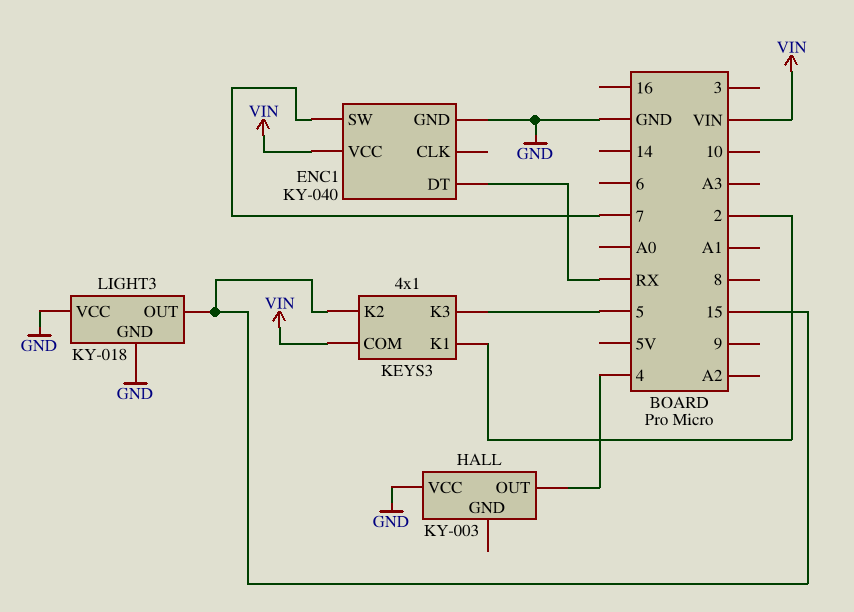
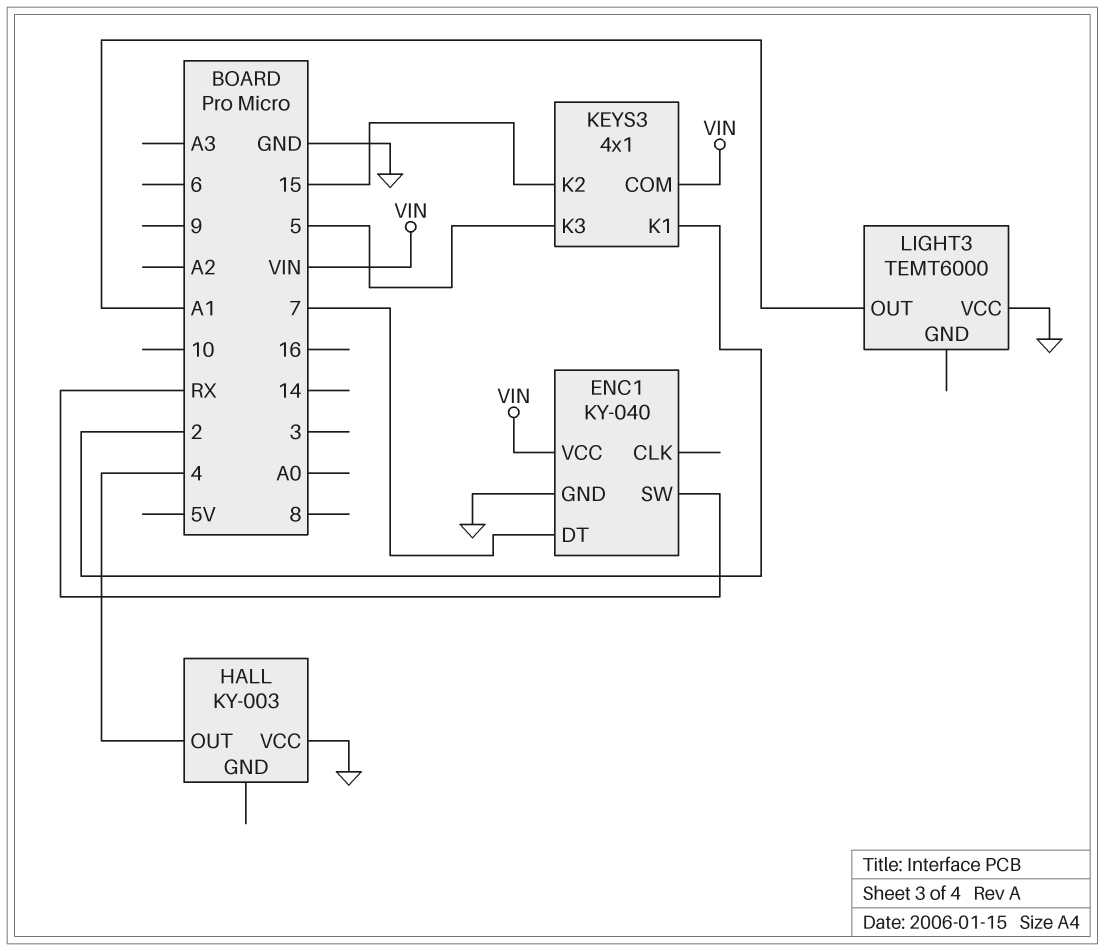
ENC1 pin DT: RX -> 7
ENC1 pin SW: 7 -> RX
LIGHT3: KY-018 -> TEMT6000
LIGHT3 pin GND: GND -> none
LIGHT3 pin OUT: 15 -> A1

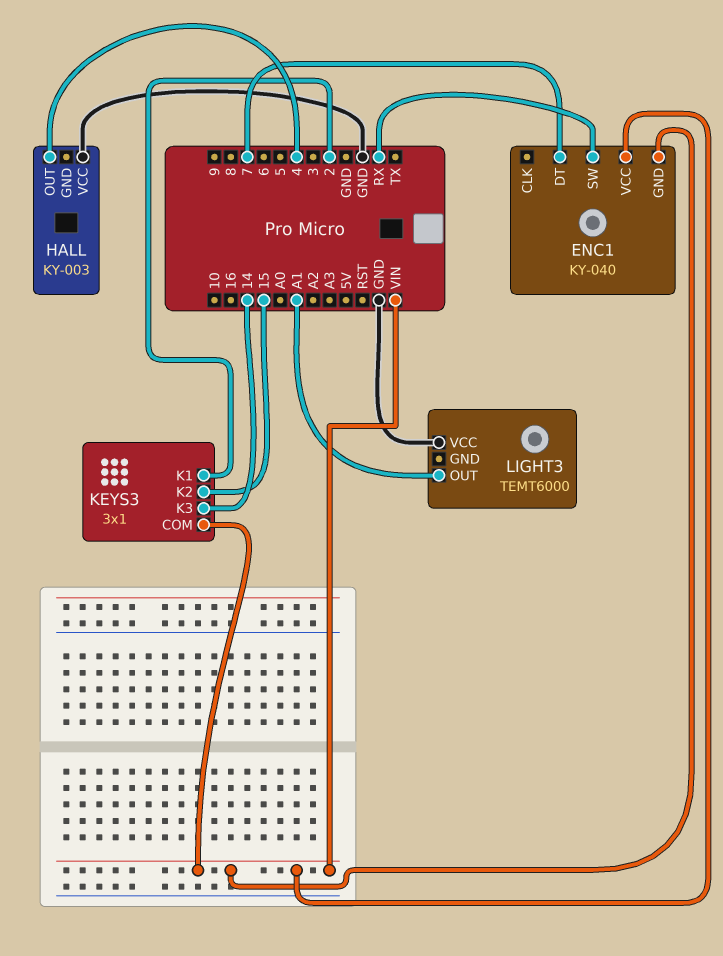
ENC1 pin GND: GND -> VIN
KEYS3: 4x1 -> 3x1
KEYS3 pin K3: 5 -> 14

